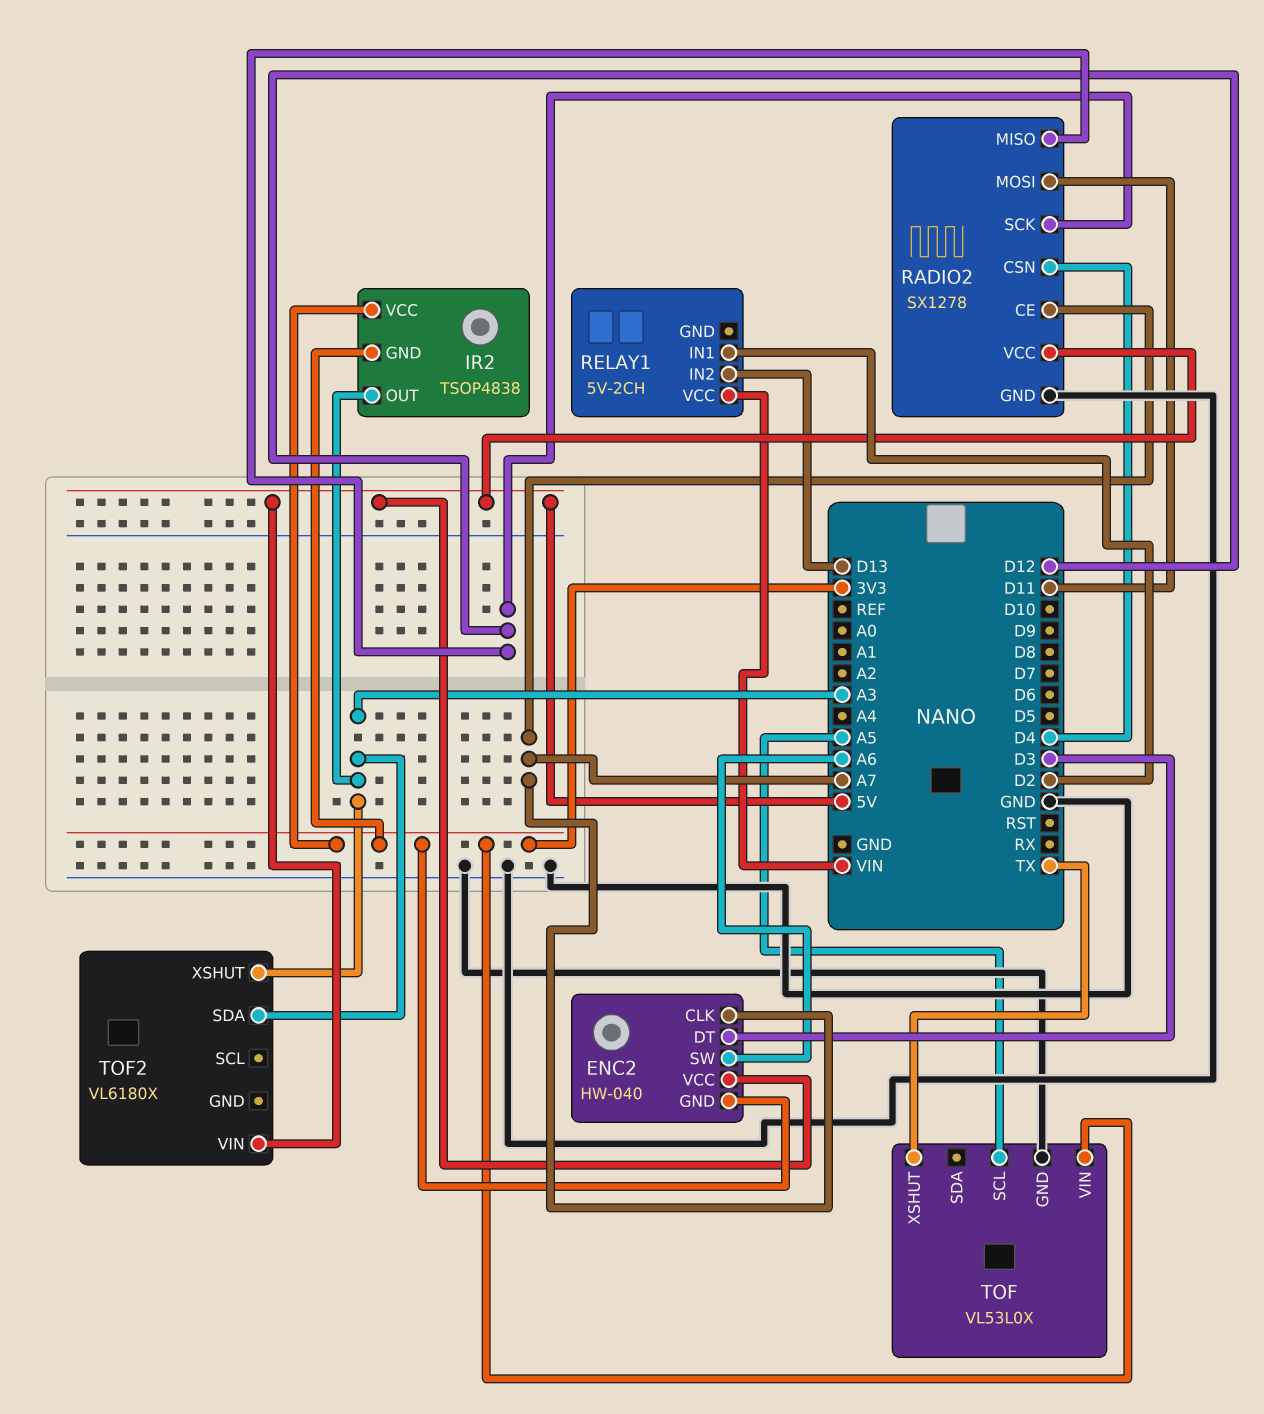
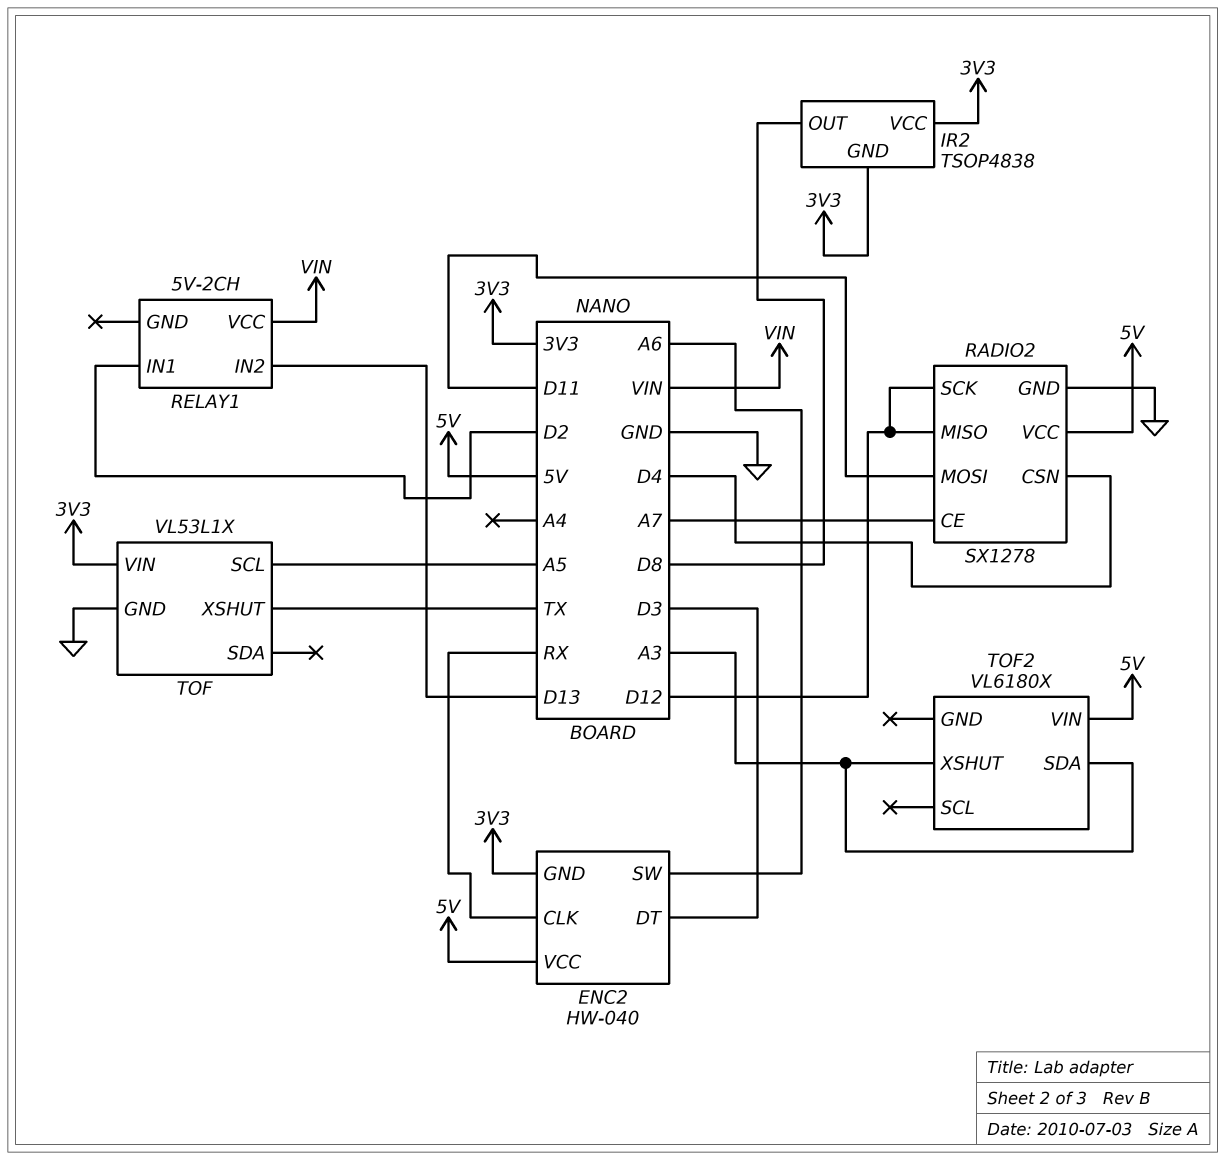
ENC2 pin CLK: A7 -> RX
IR2 pin OUT: A3 -> D8
TOF: VL53L0X -> VL53L1X

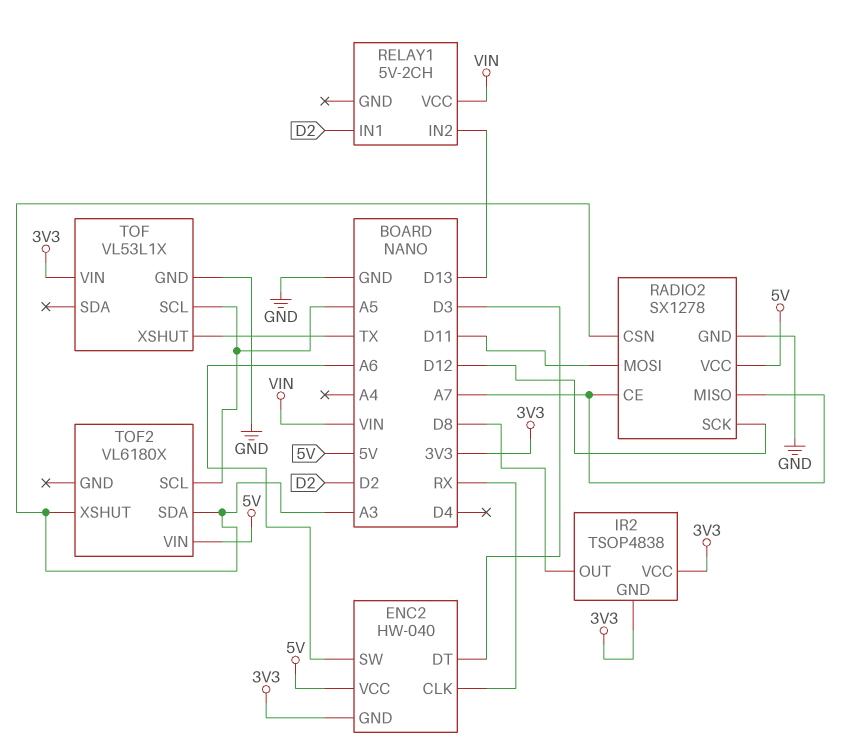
RADIO2 pin CSN: D4 -> A3
RADIO2 pin MISO: D12 -> A7
TOF2 pin SCL: none -> A5

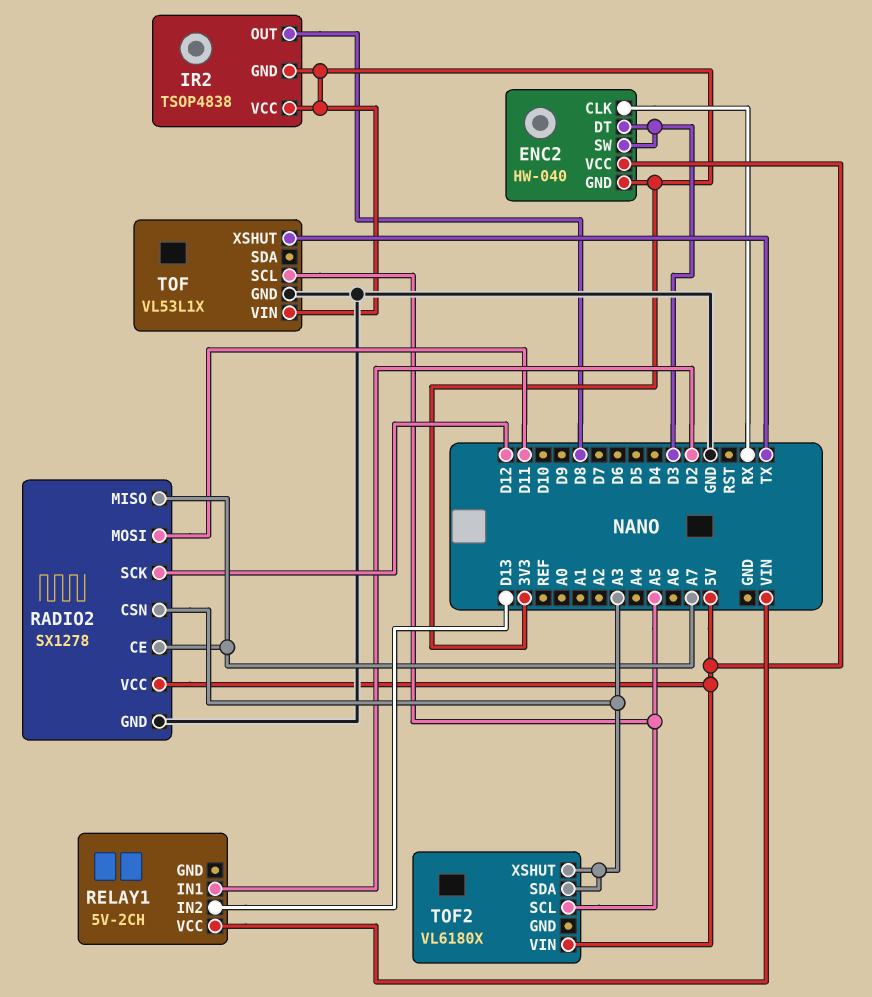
ENC2 pin SW: A6 -> D3

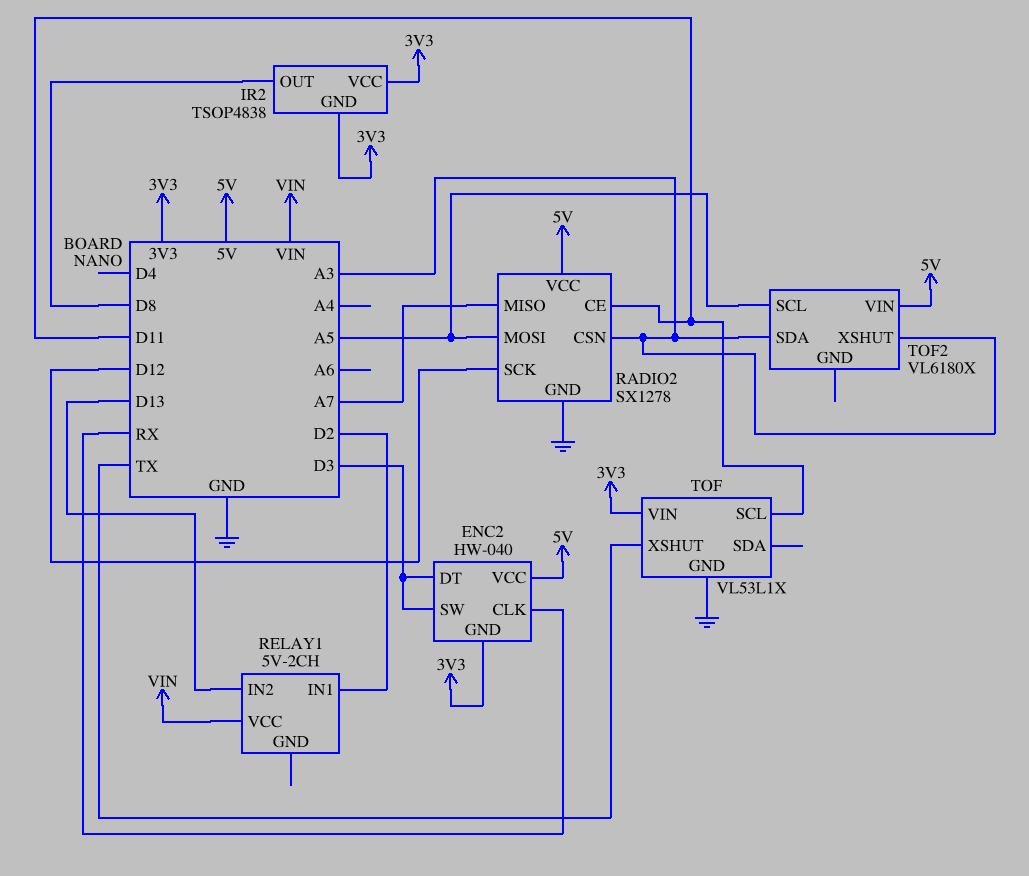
RADIO2 pin CE: A7 -> D11
RADIO2 pin MOSI: D11 -> A5
TOF pin SCL: A5 -> D11

